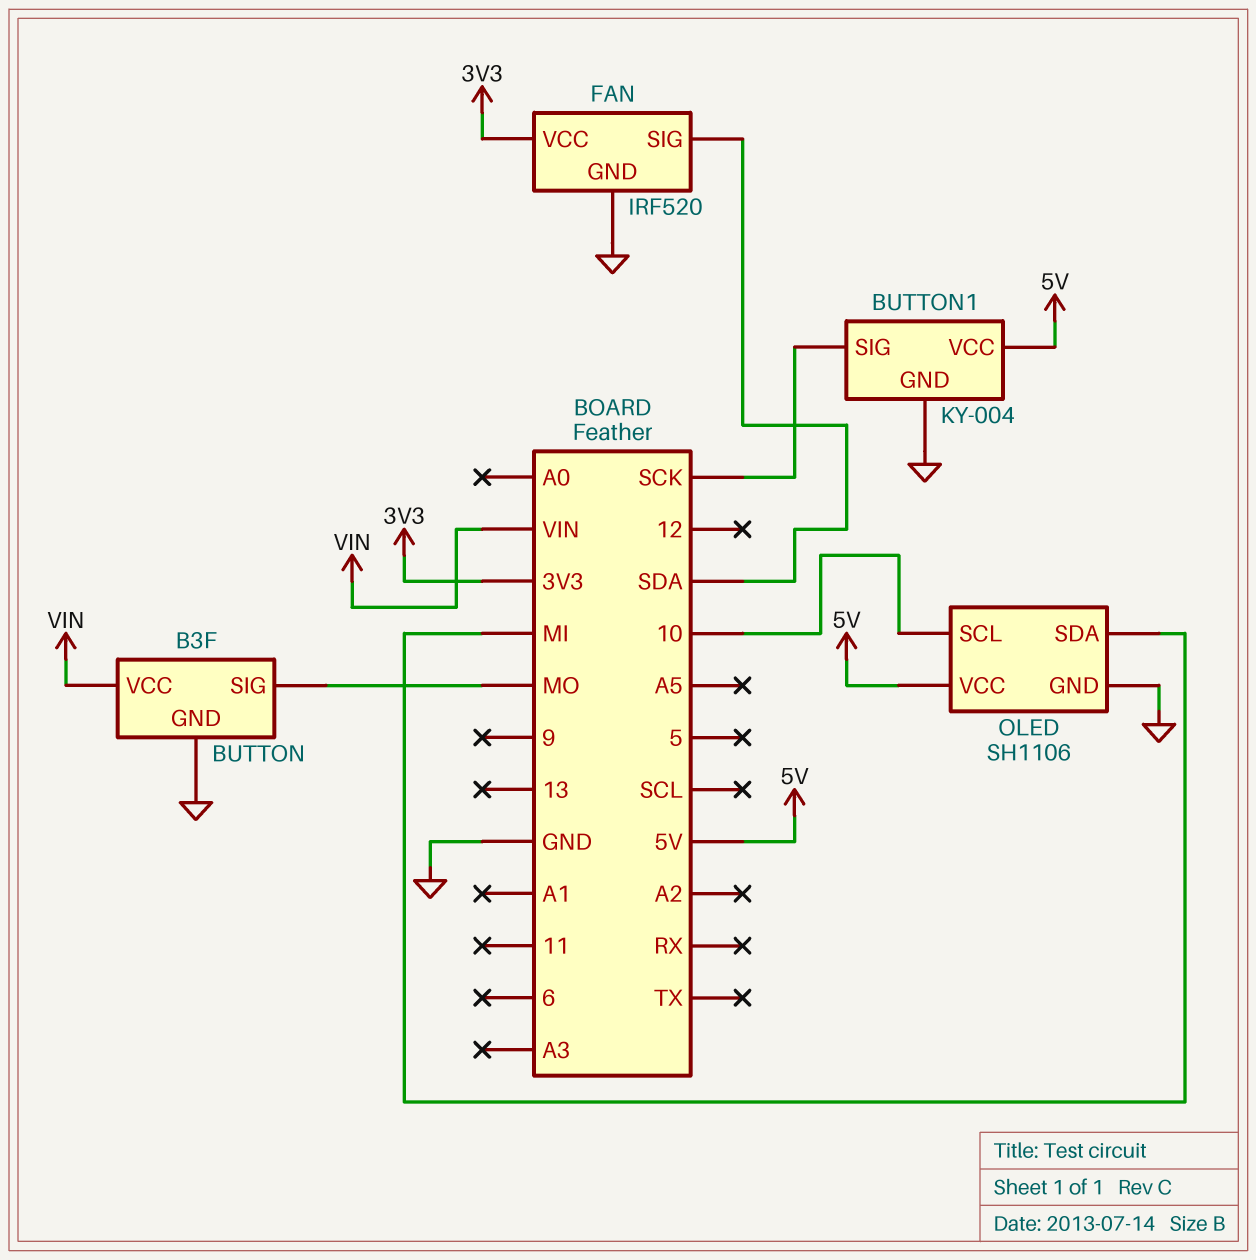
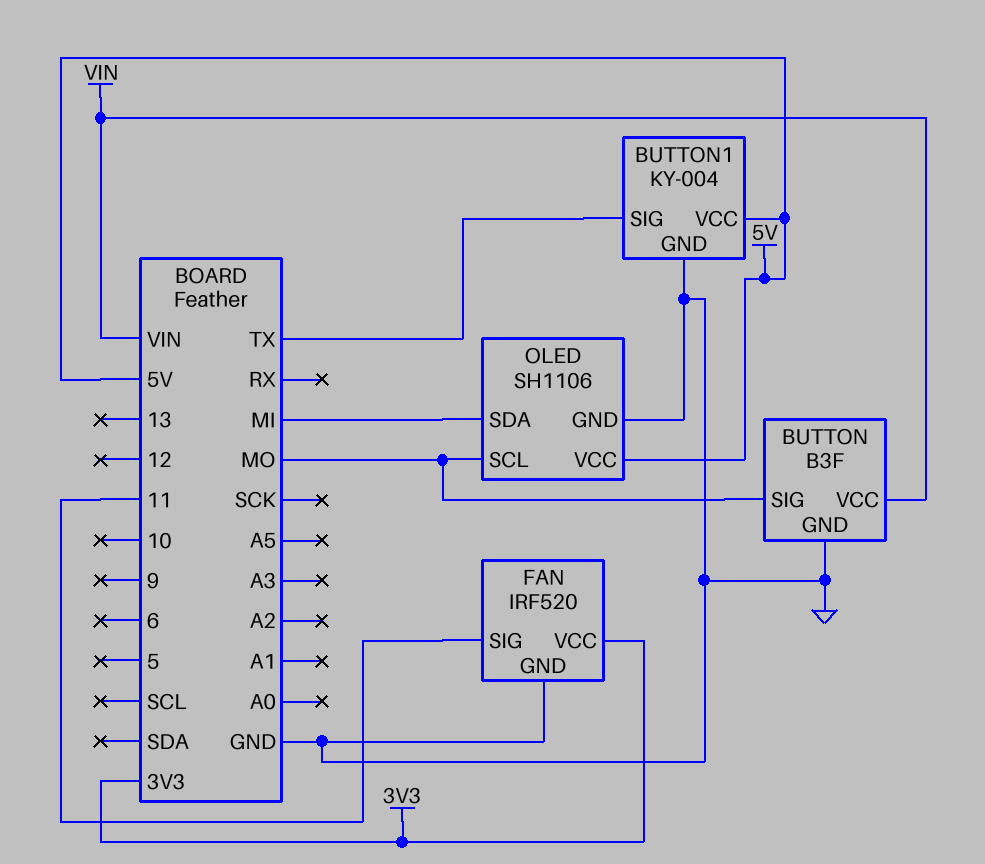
BUTTON1 pin SIG: SCK -> TX
FAN pin SIG: SDA -> 11
OLED pin SCL: 10 -> MO

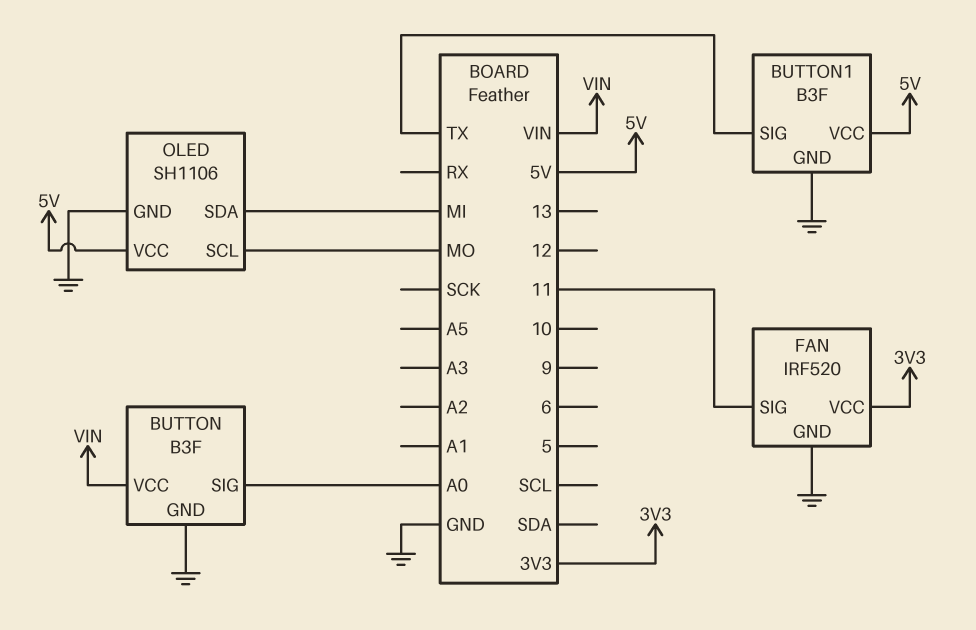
BUTTON pin SIG: MO -> A0
BUTTON1: KY-004 -> B3F

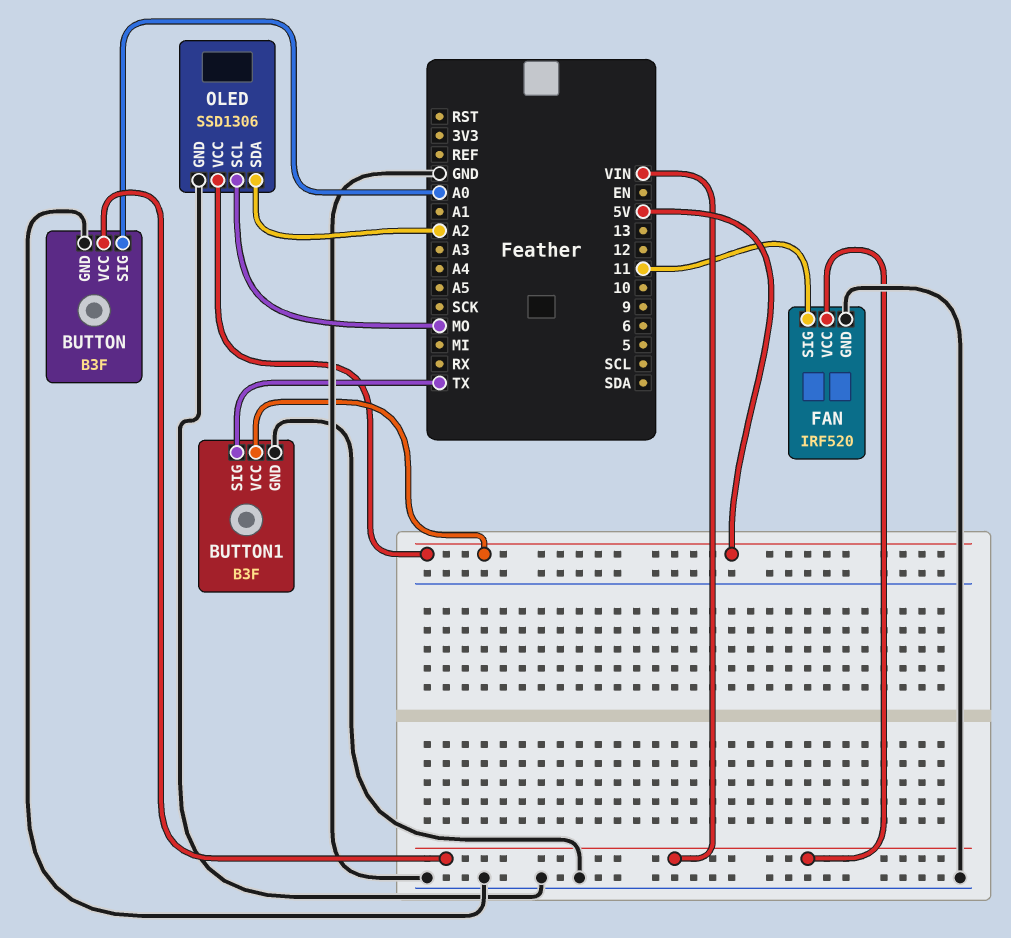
FAN pin VCC: 3V3 -> VIN
OLED: SH1106 -> SSD1306
OLED pin SDA: MI -> A2

